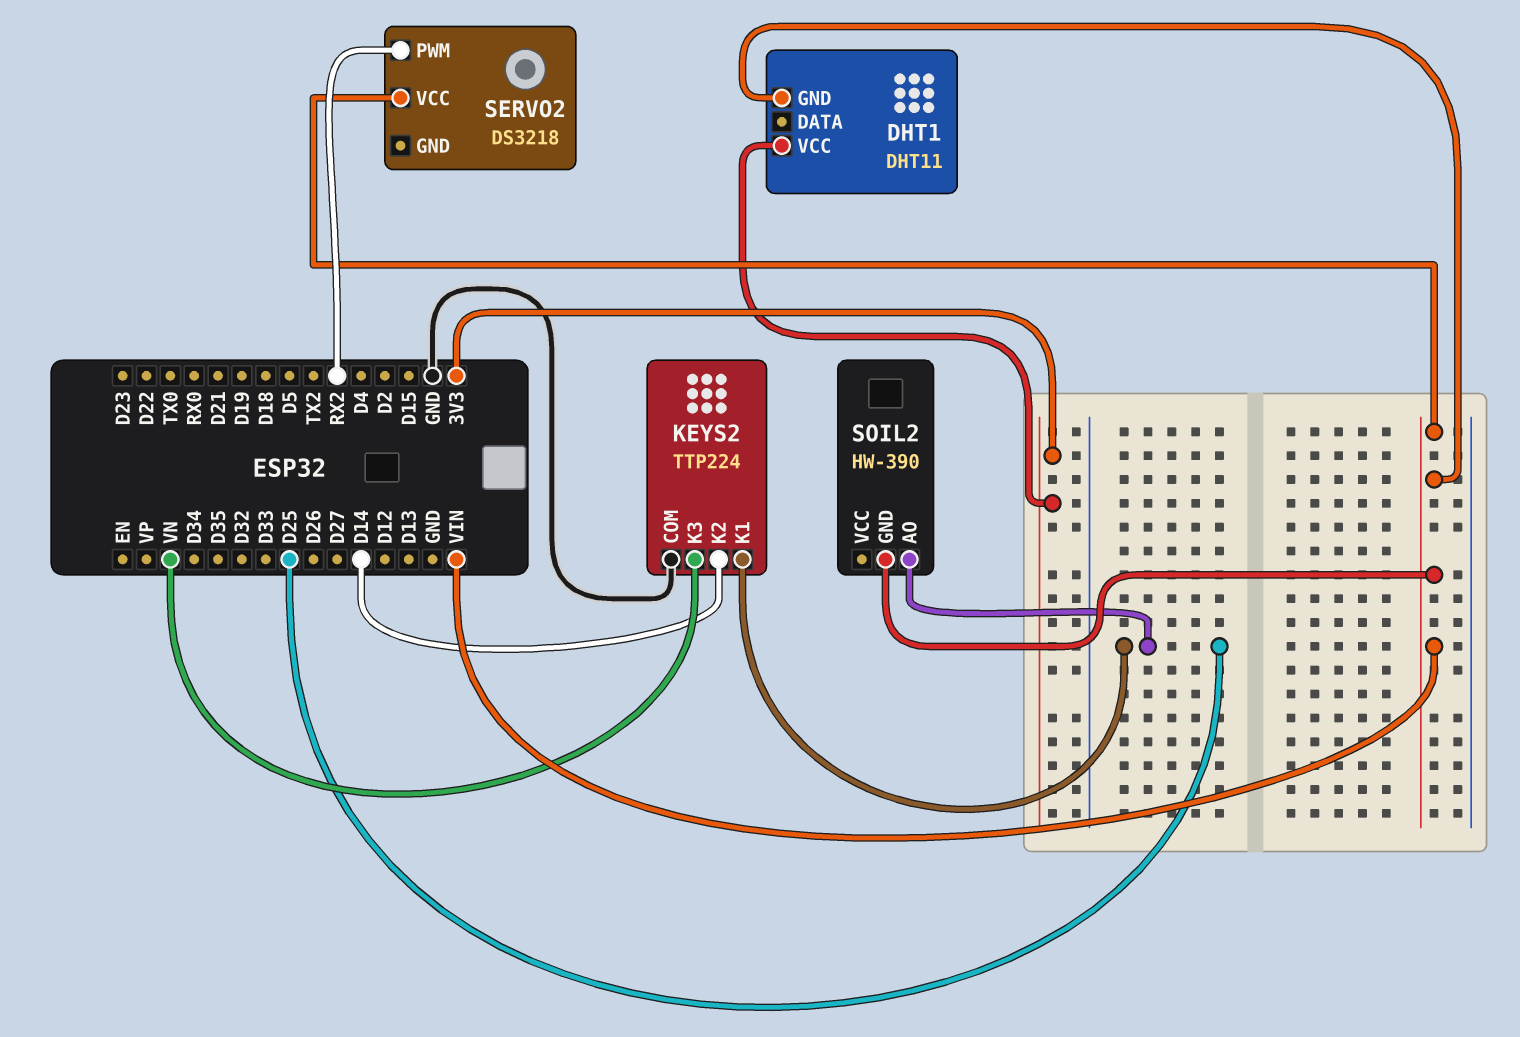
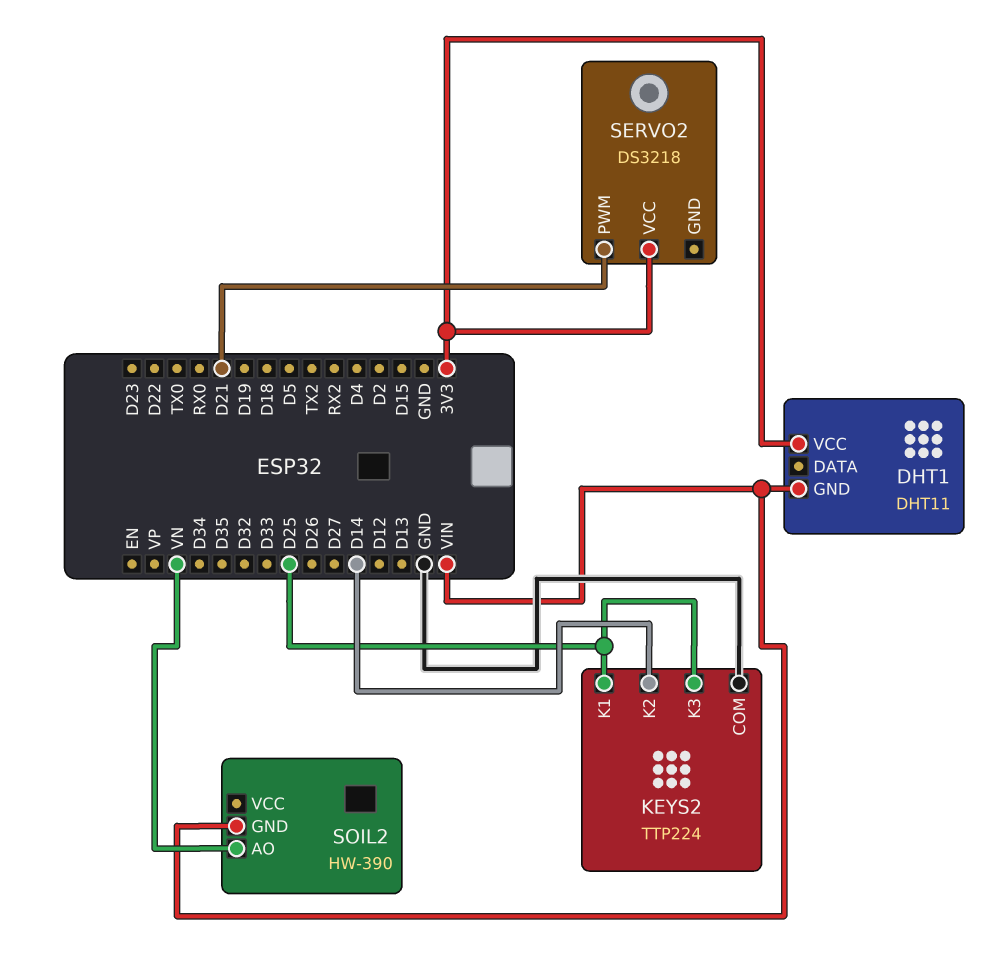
KEYS2 pin K3: VN -> D25
SERVO2 pin PWM: RX2 -> D21
SERVO2 pin VCC: VIN -> 3V3
SOIL2 pin AO: D25 -> VN

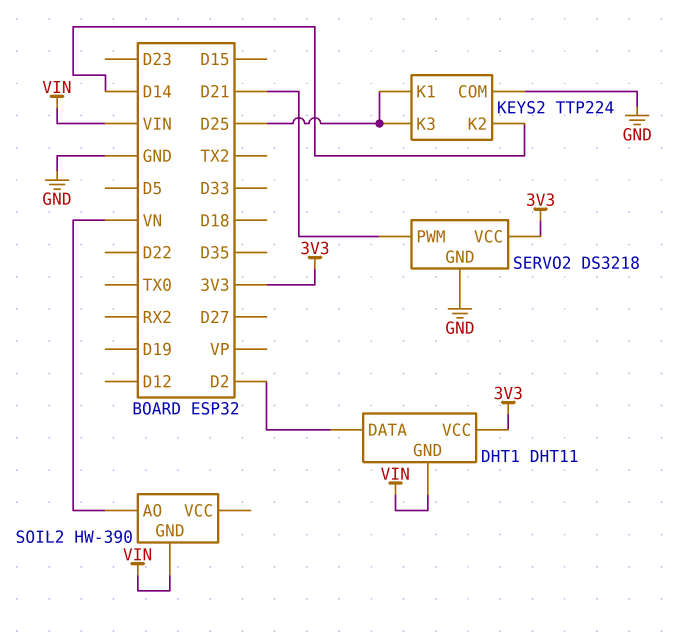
DHT1 pin DATA: none -> D2
SERVO2 pin GND: none -> GND

